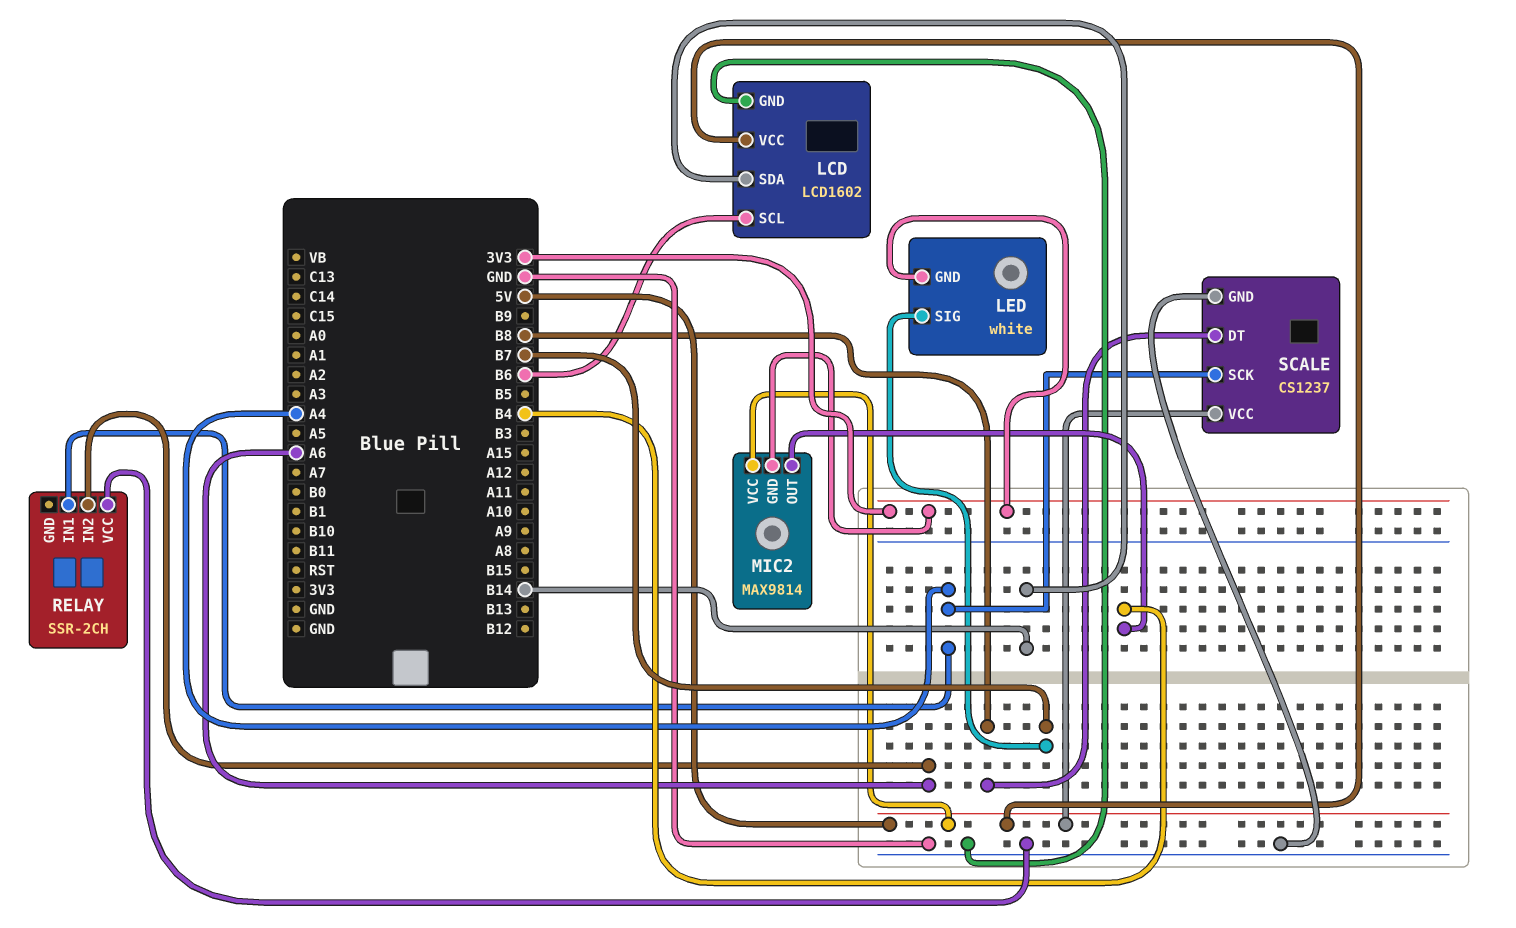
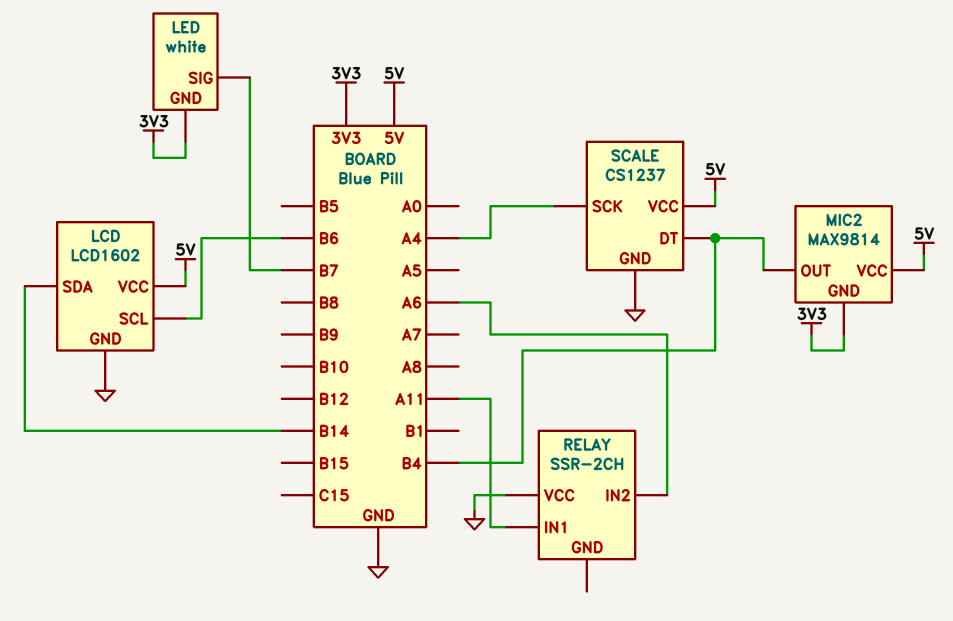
RELAY pin IN1: A4 -> A11
SCALE pin DT: B8 -> B4

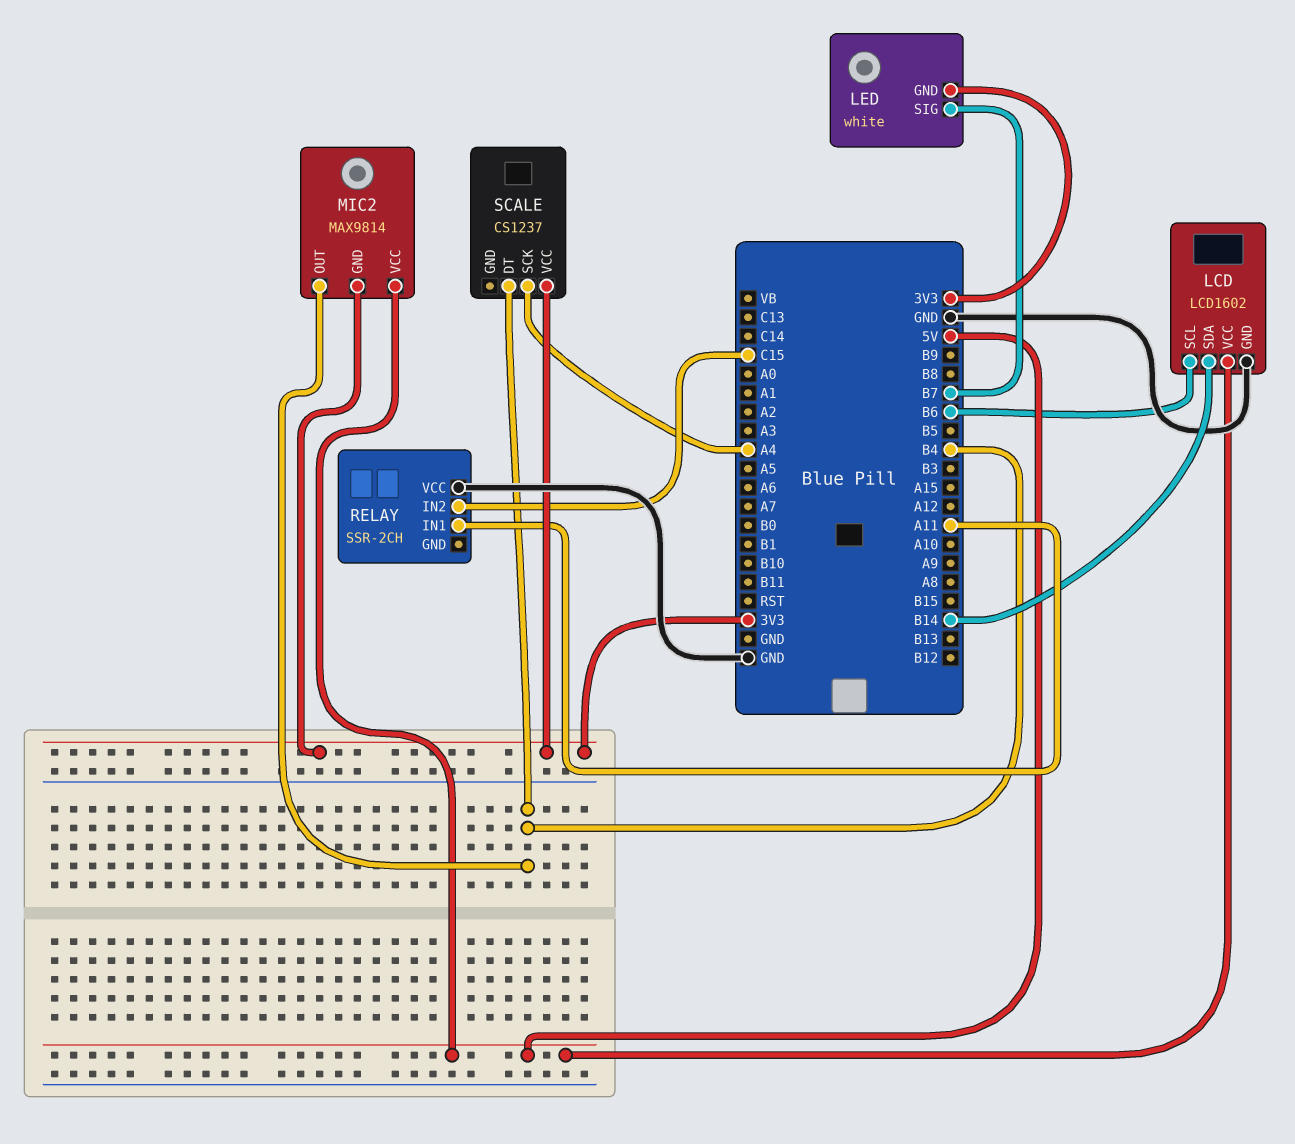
RELAY pin IN2: A6 -> C15
SCALE pin GND: GND -> none
SCALE pin VCC: 5V -> 3V3

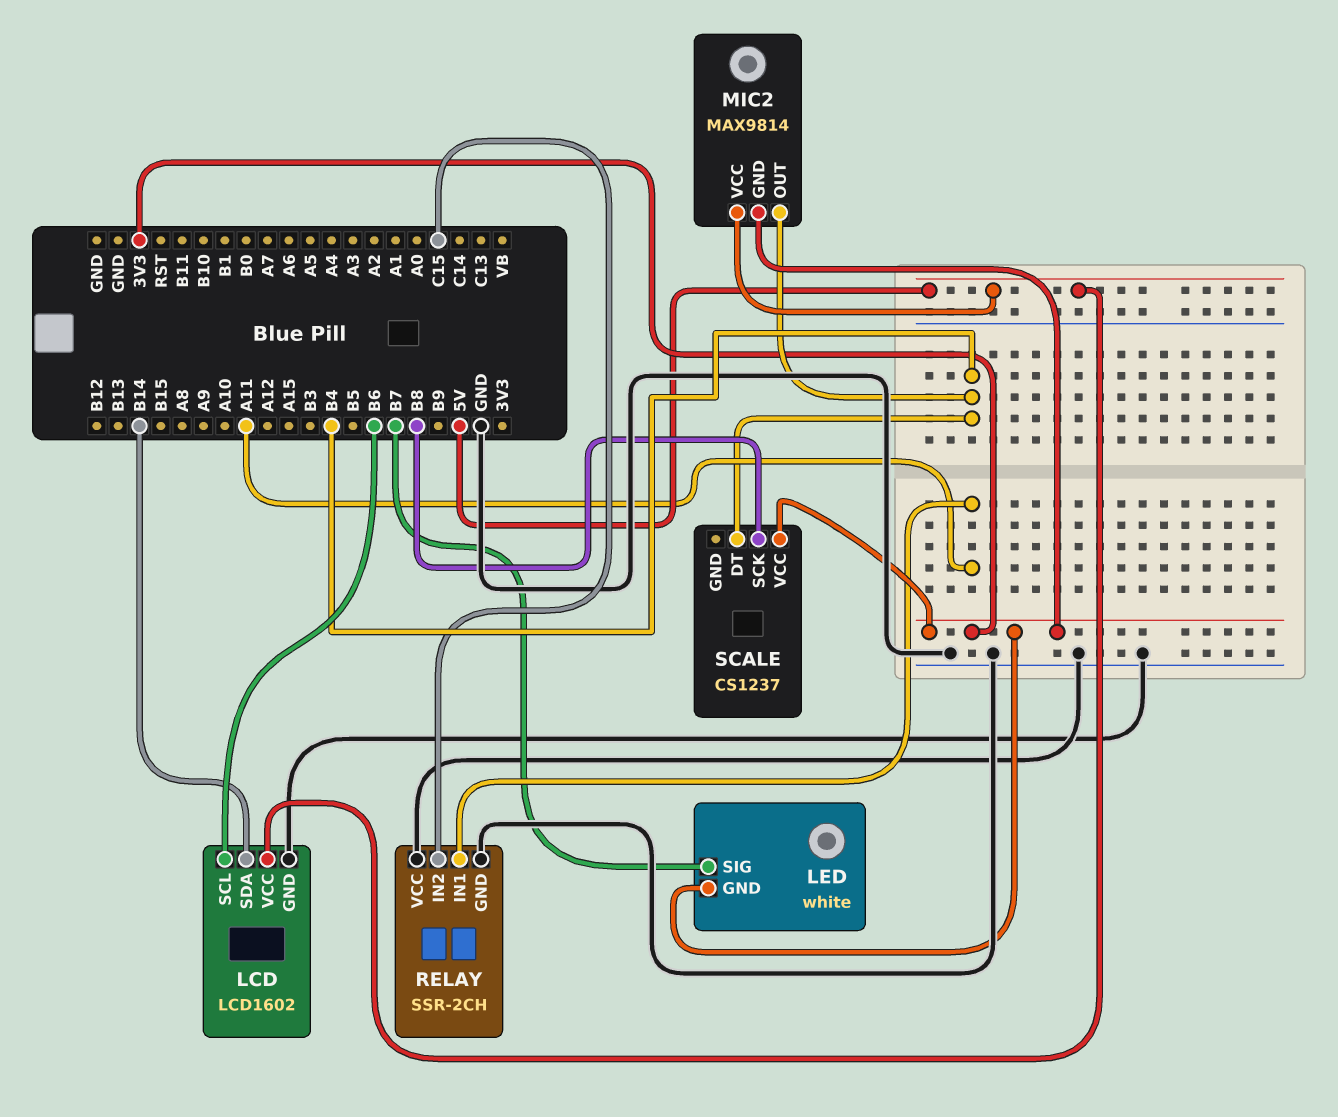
RELAY pin GND: none -> GND
SCALE pin SCK: A4 -> B8

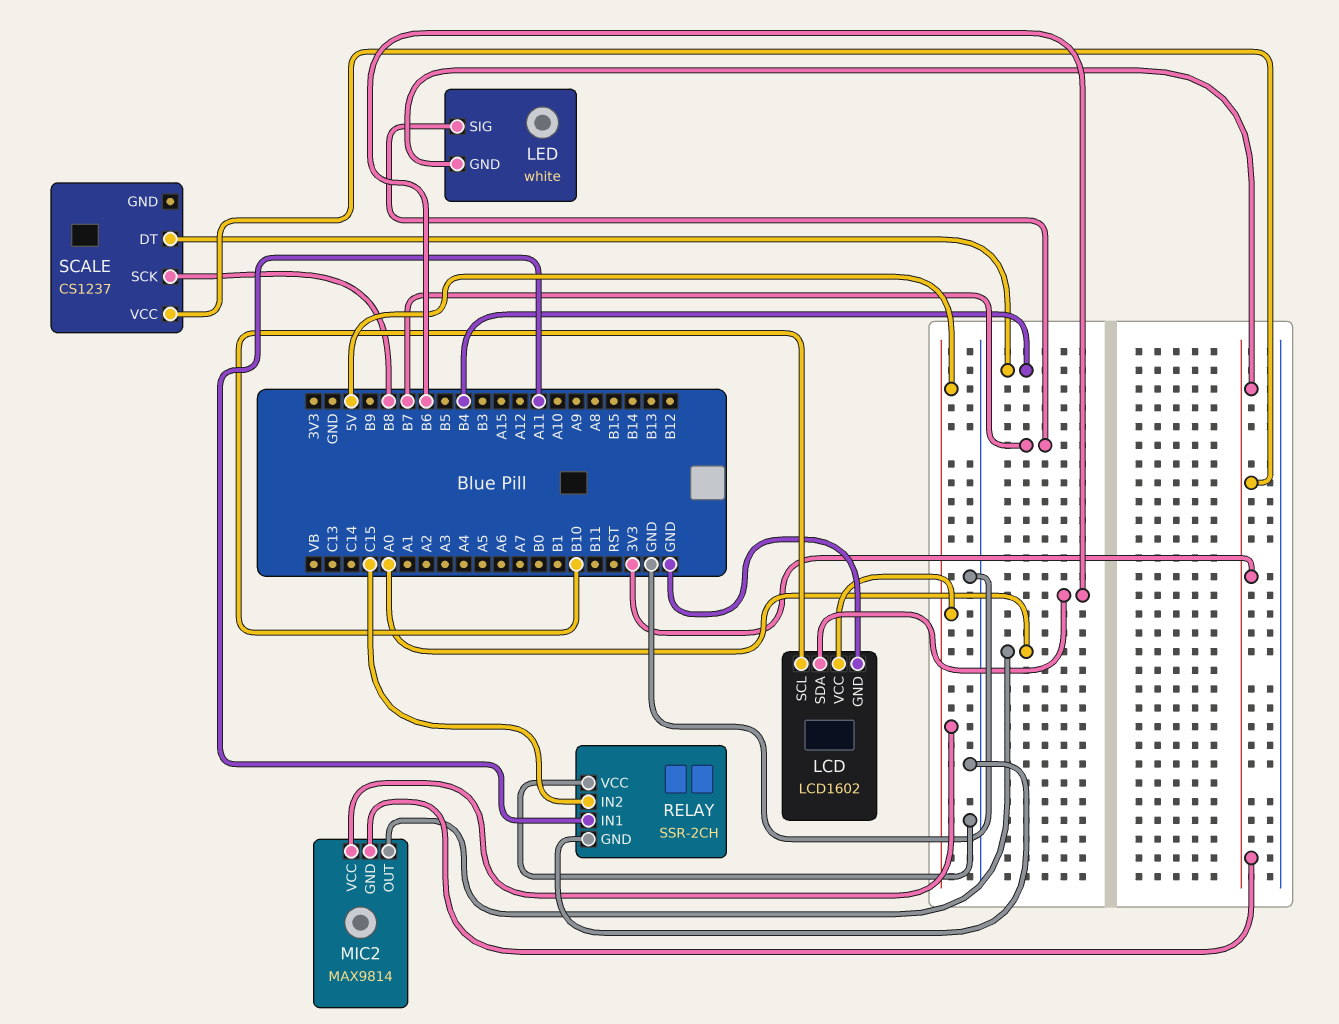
LCD pin SCL: B6 -> B10
LCD pin SDA: B14 -> B6
MIC2 pin OUT: B4 -> A0

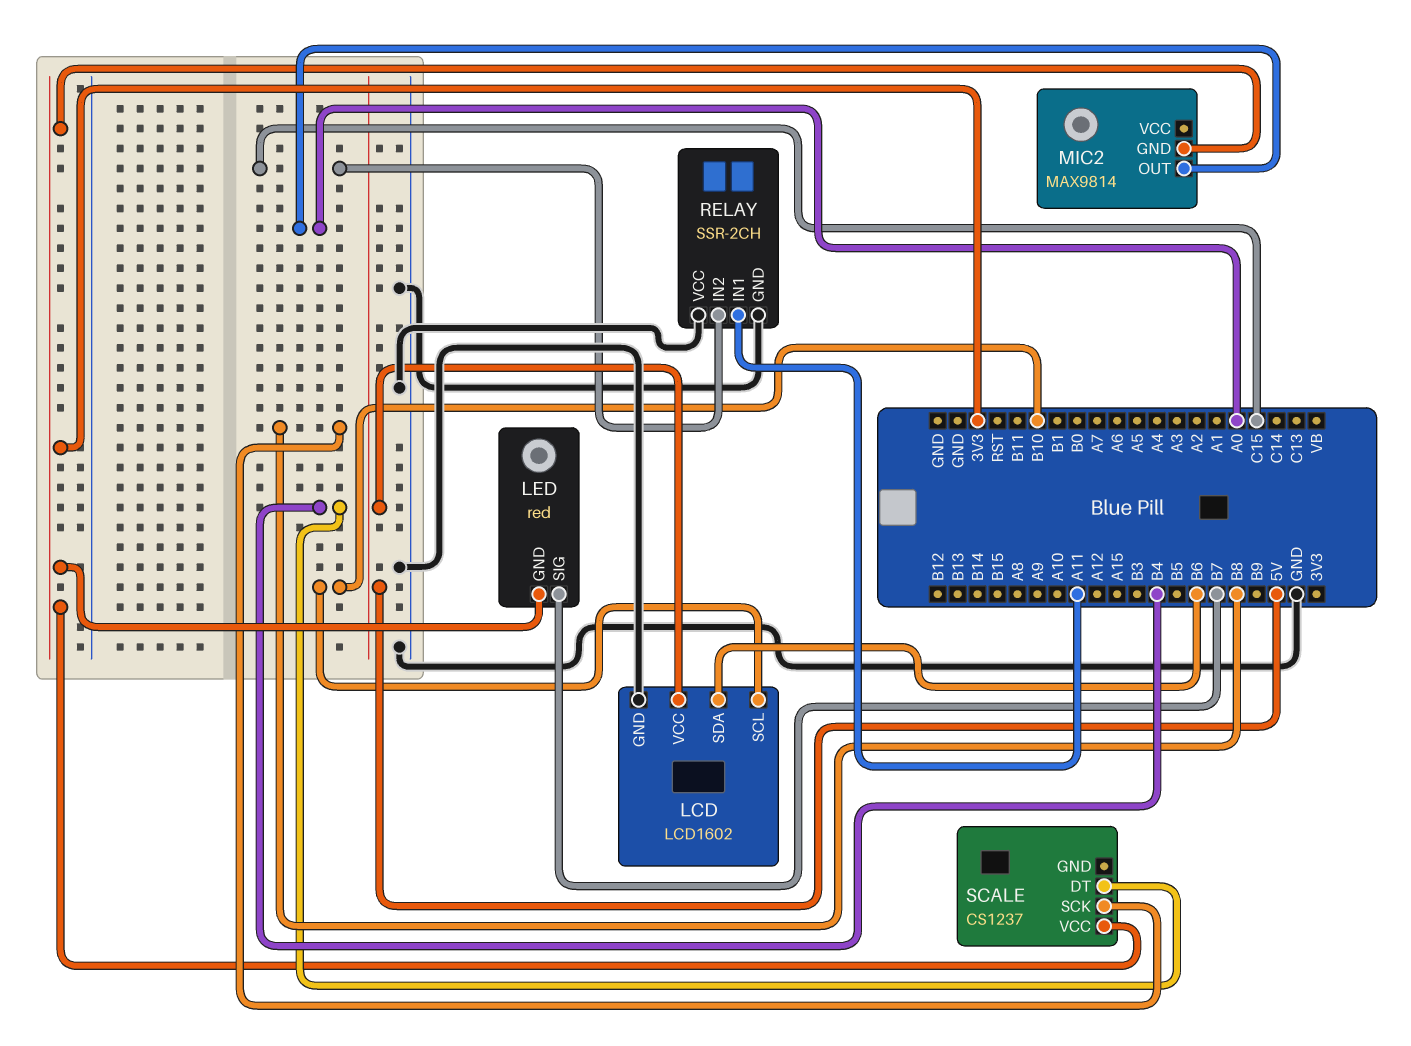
LED: white -> red
MIC2 pin VCC: 5V -> none

